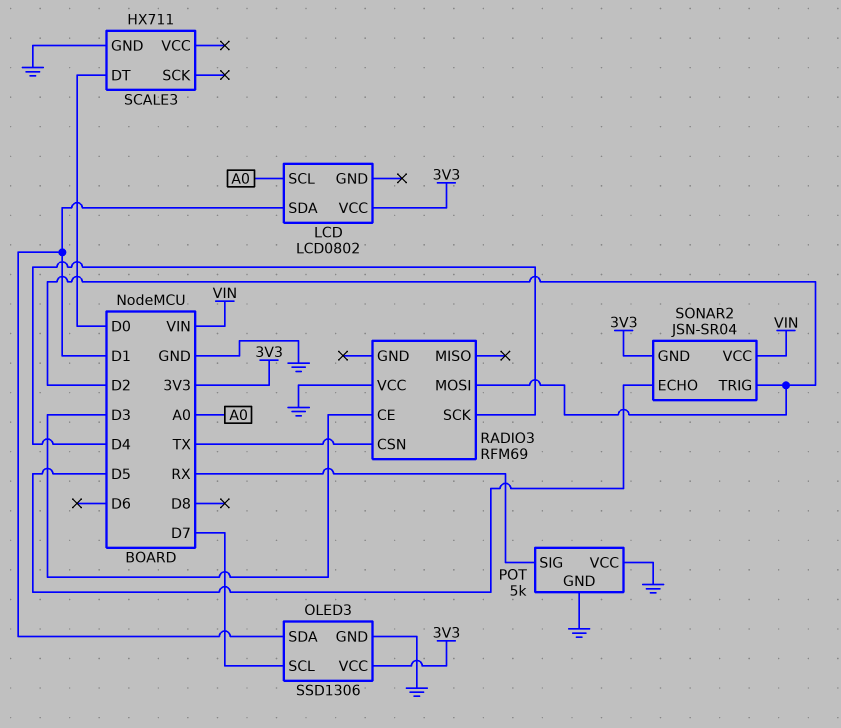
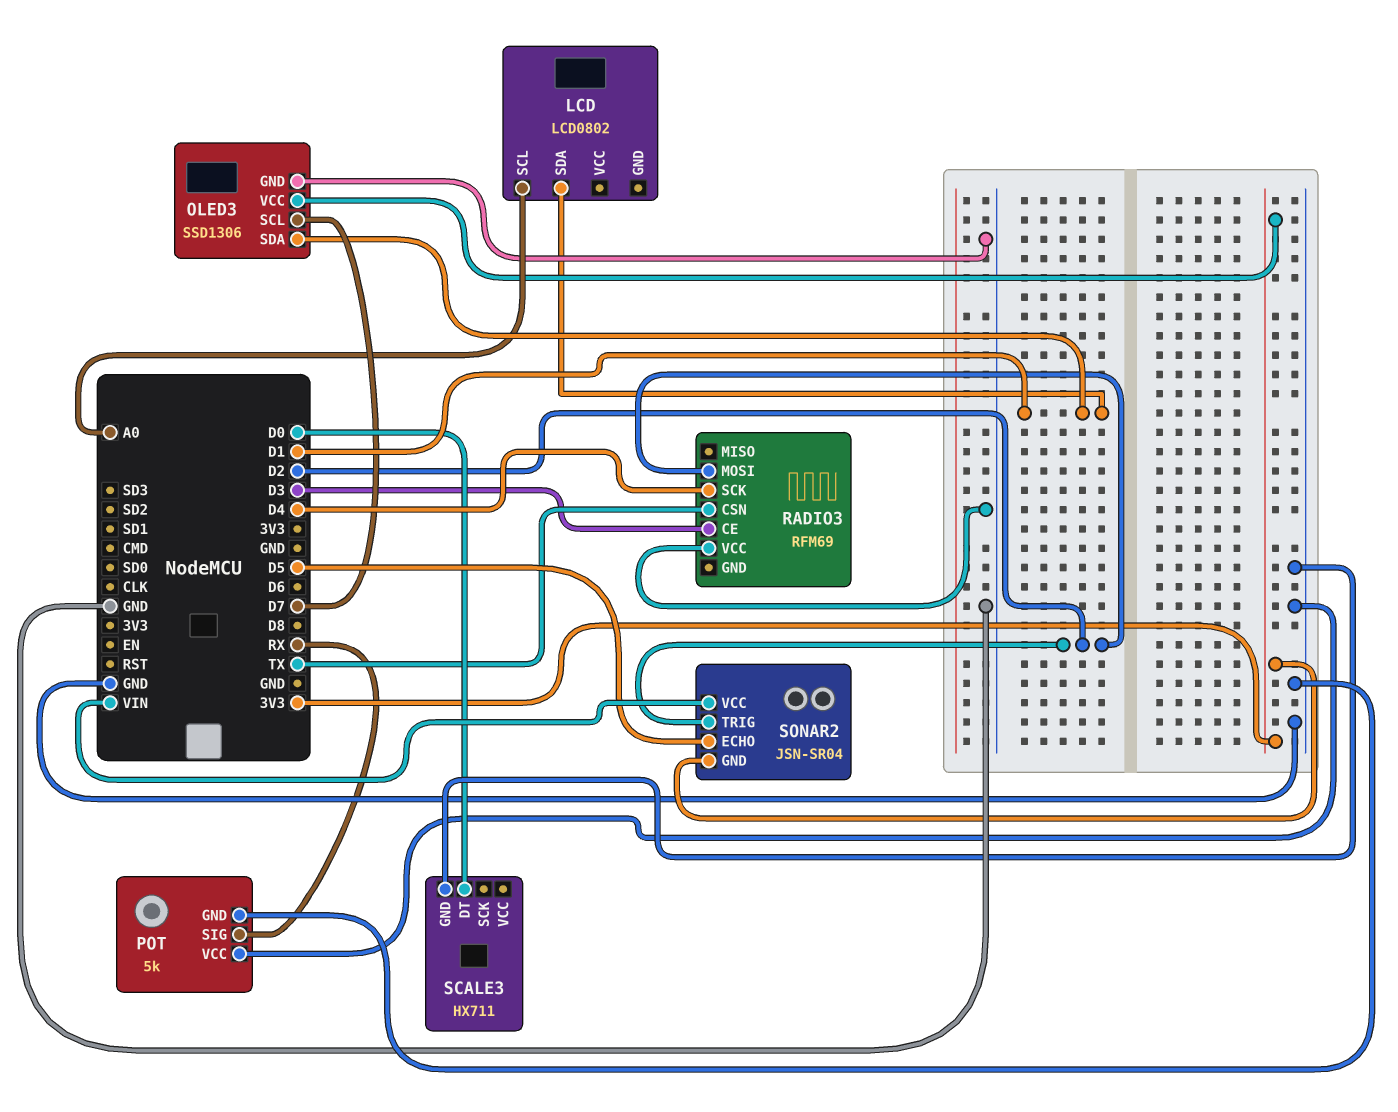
LCD pin VCC: 3V3 -> none

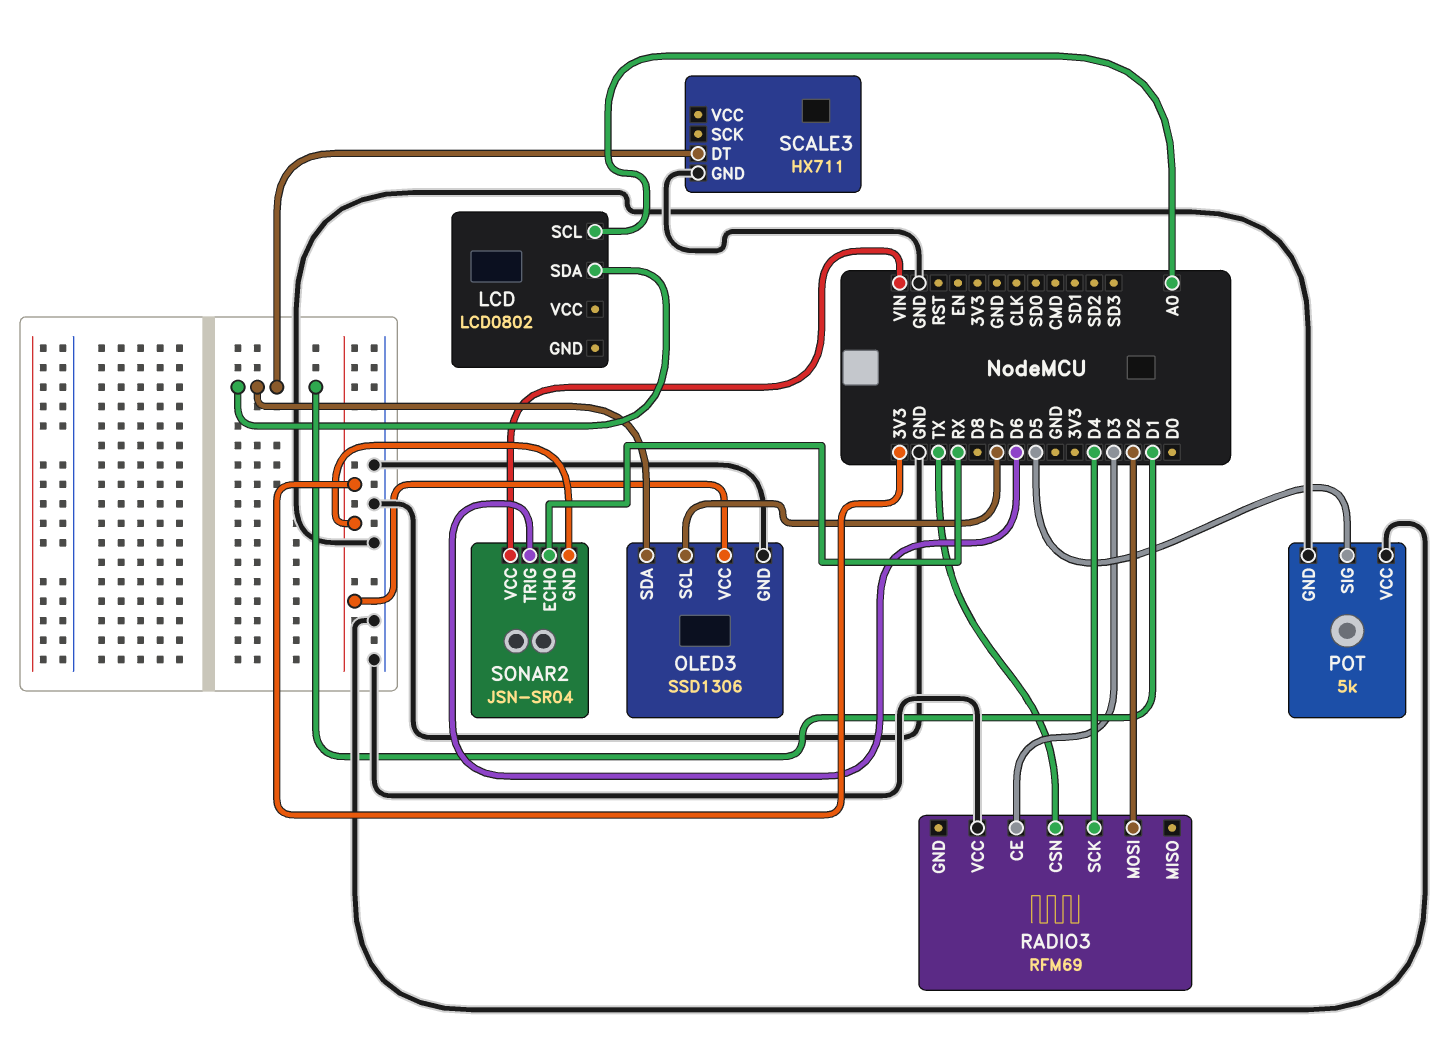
POT pin SIG: RX -> D5
SCALE3 pin DT: D0 -> D1
SONAR2 pin ECHO: D5 -> RX
SONAR2 pin TRIG: D2 -> D6

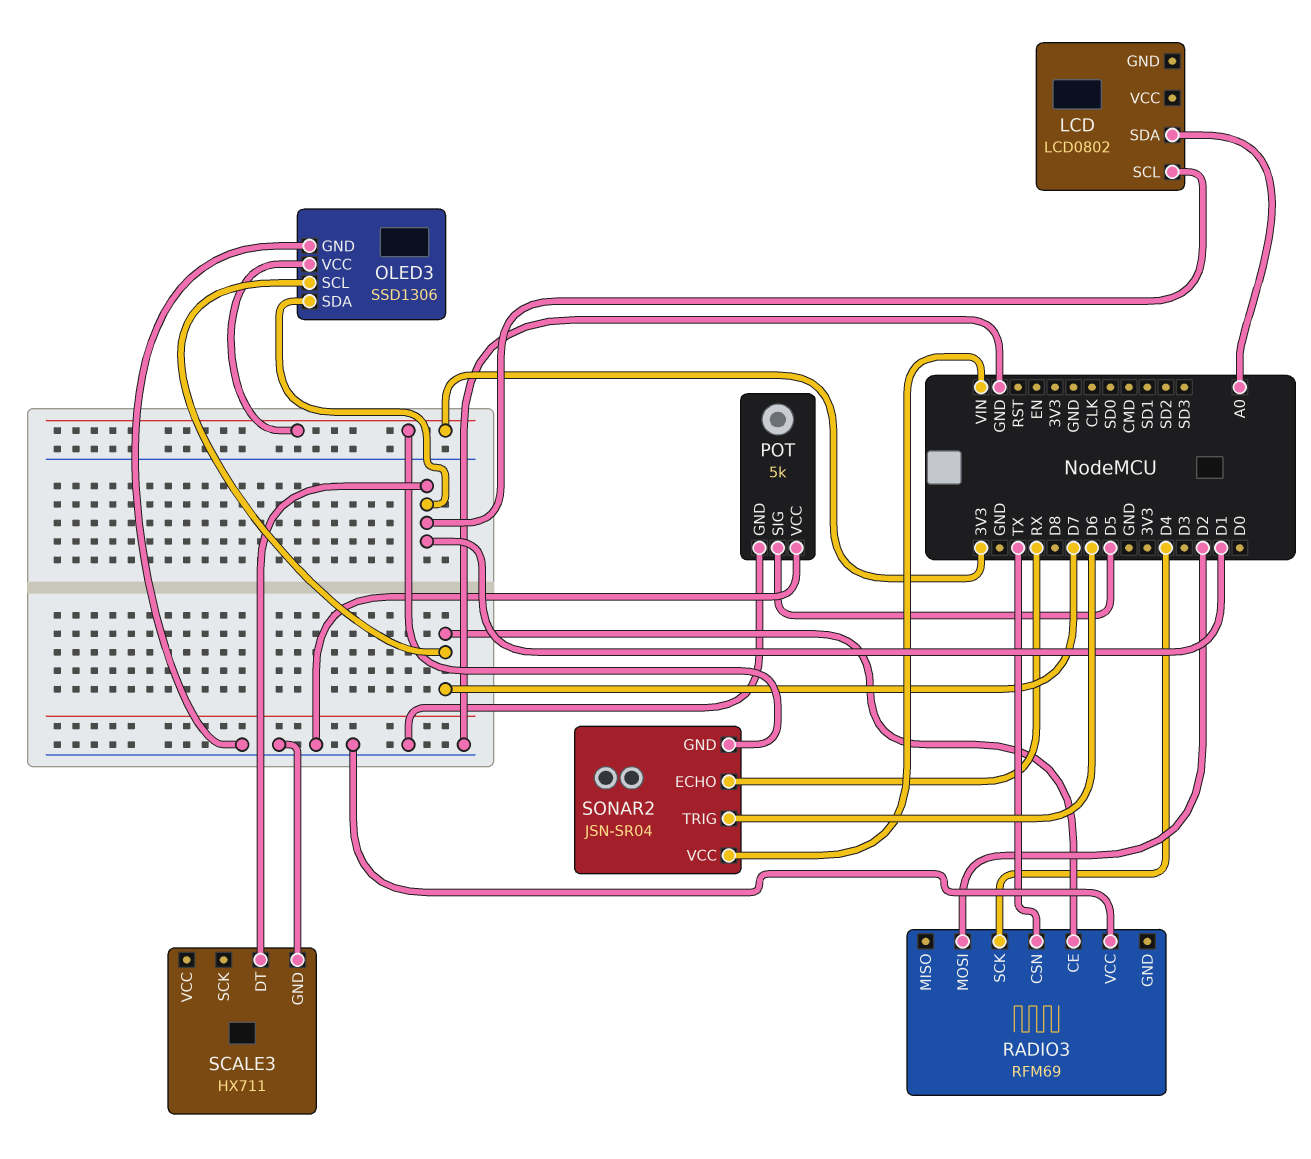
LCD pin SCL: A0 -> D1
LCD pin SDA: D1 -> A0
RADIO3 pin CE: D3 -> D7

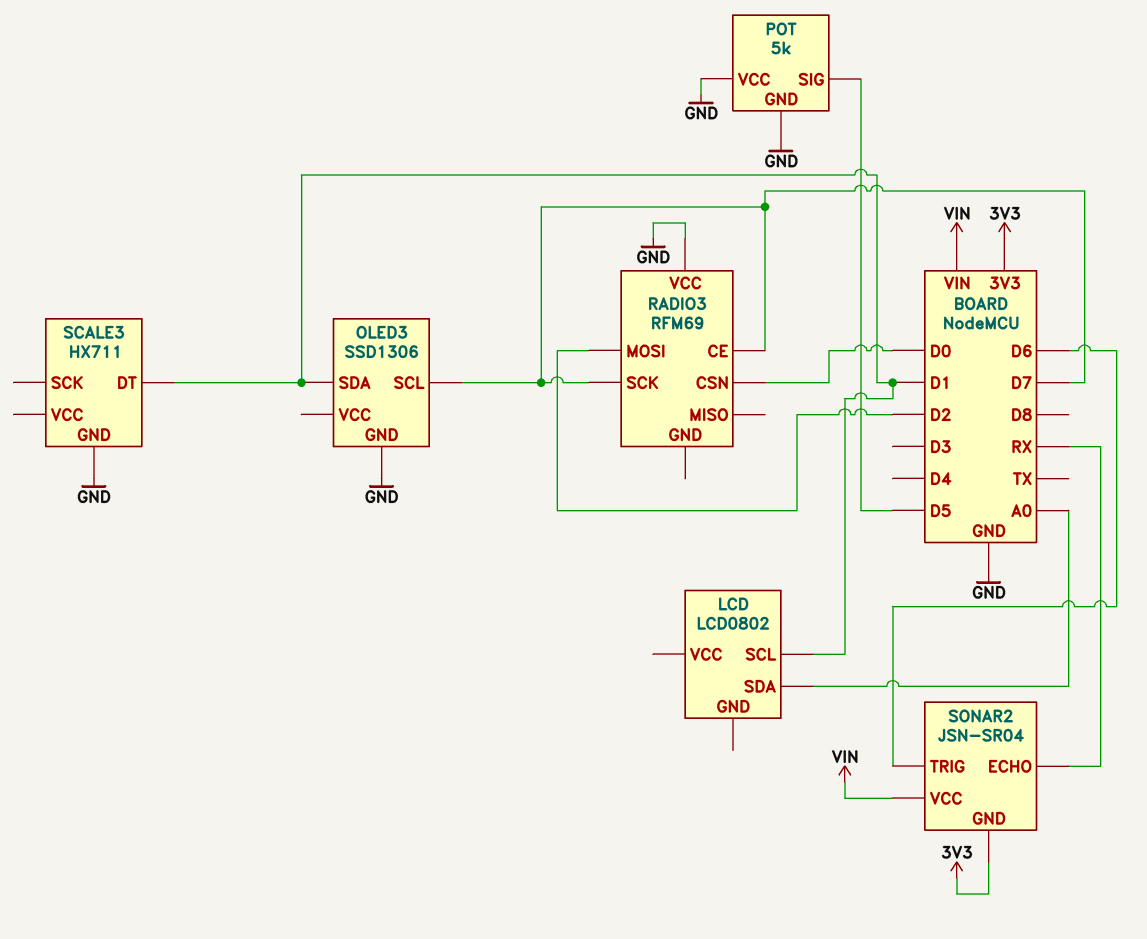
OLED3 pin VCC: 3V3 -> none
RADIO3 pin CSN: TX -> D0
RADIO3 pin SCK: D4 -> D7

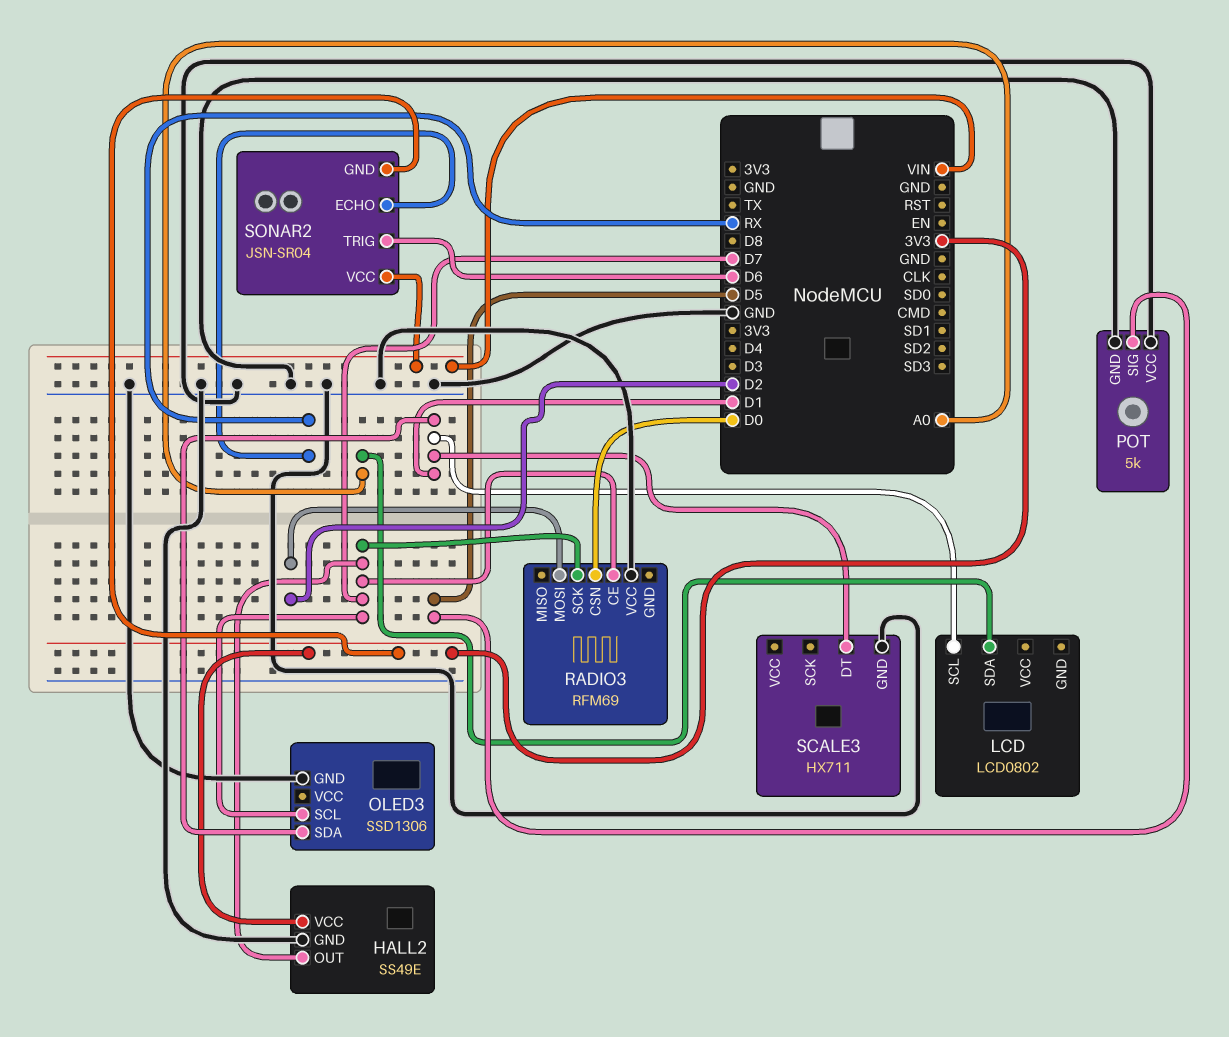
HALL2: none -> SS49E
HALL2 pin GND: none -> GND
HALL2 pin OUT: none -> D7
HALL2 pin VCC: none -> 3V3

